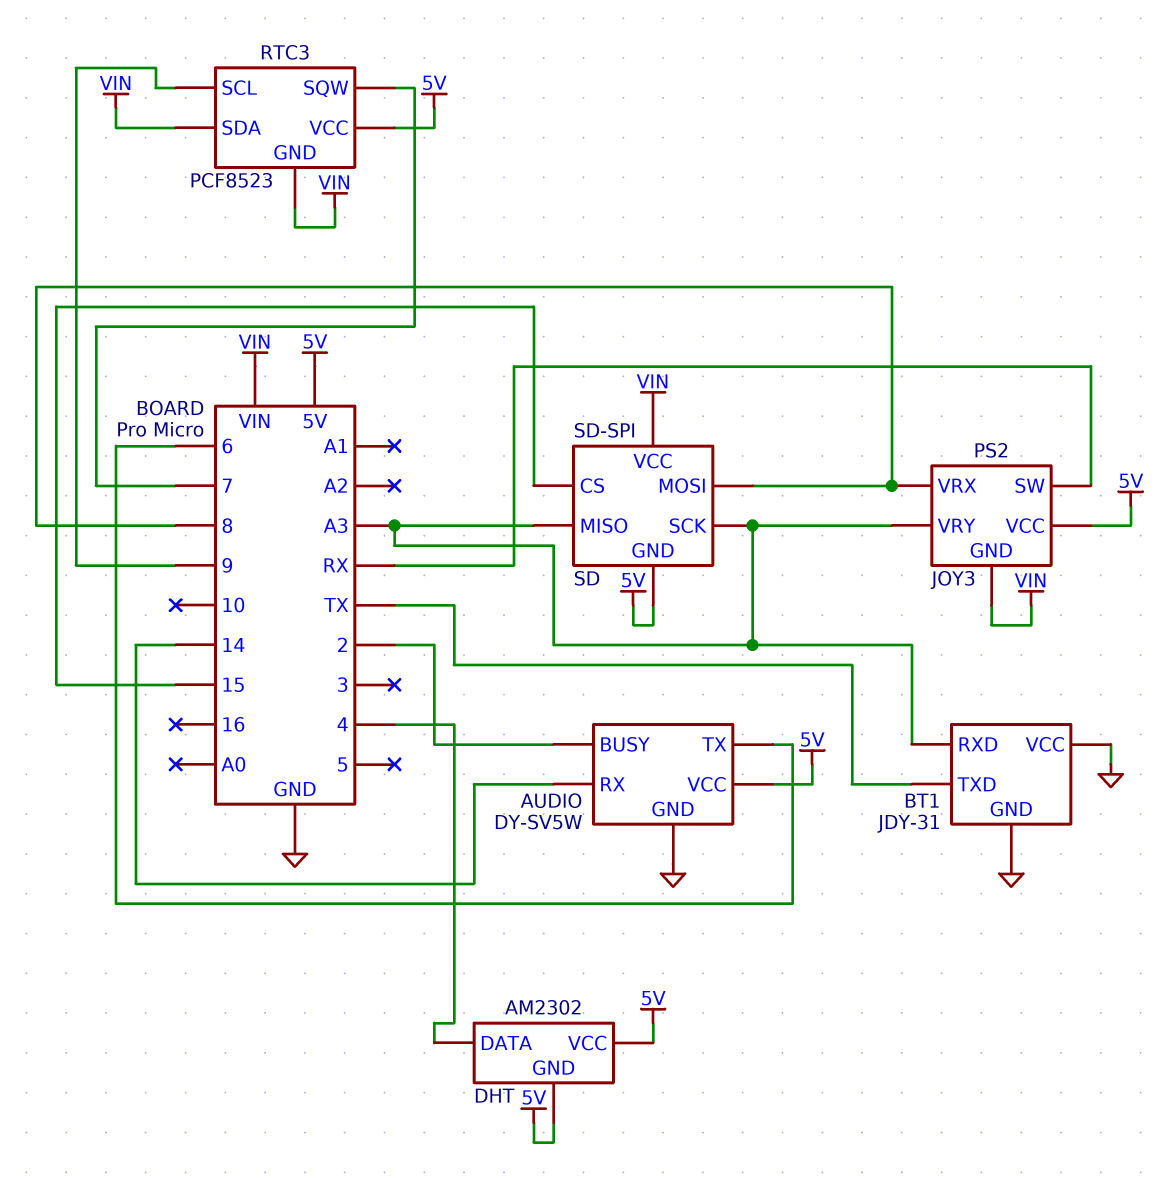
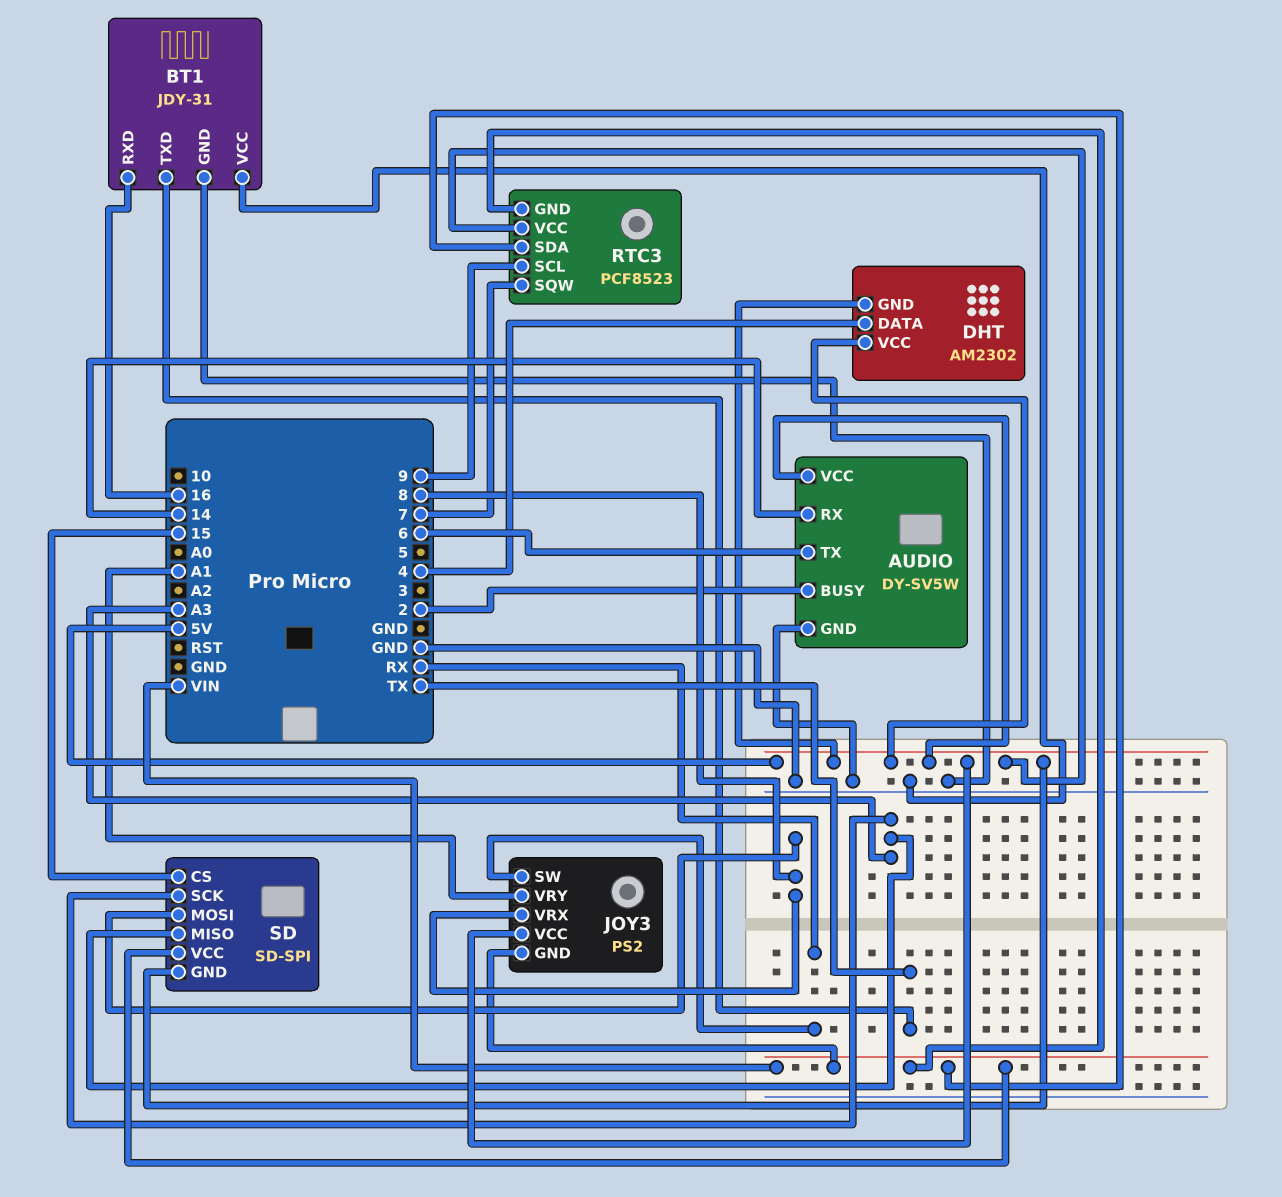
BT1 pin RXD: A3 -> 16
JOY3 pin VRY: A3 -> A1

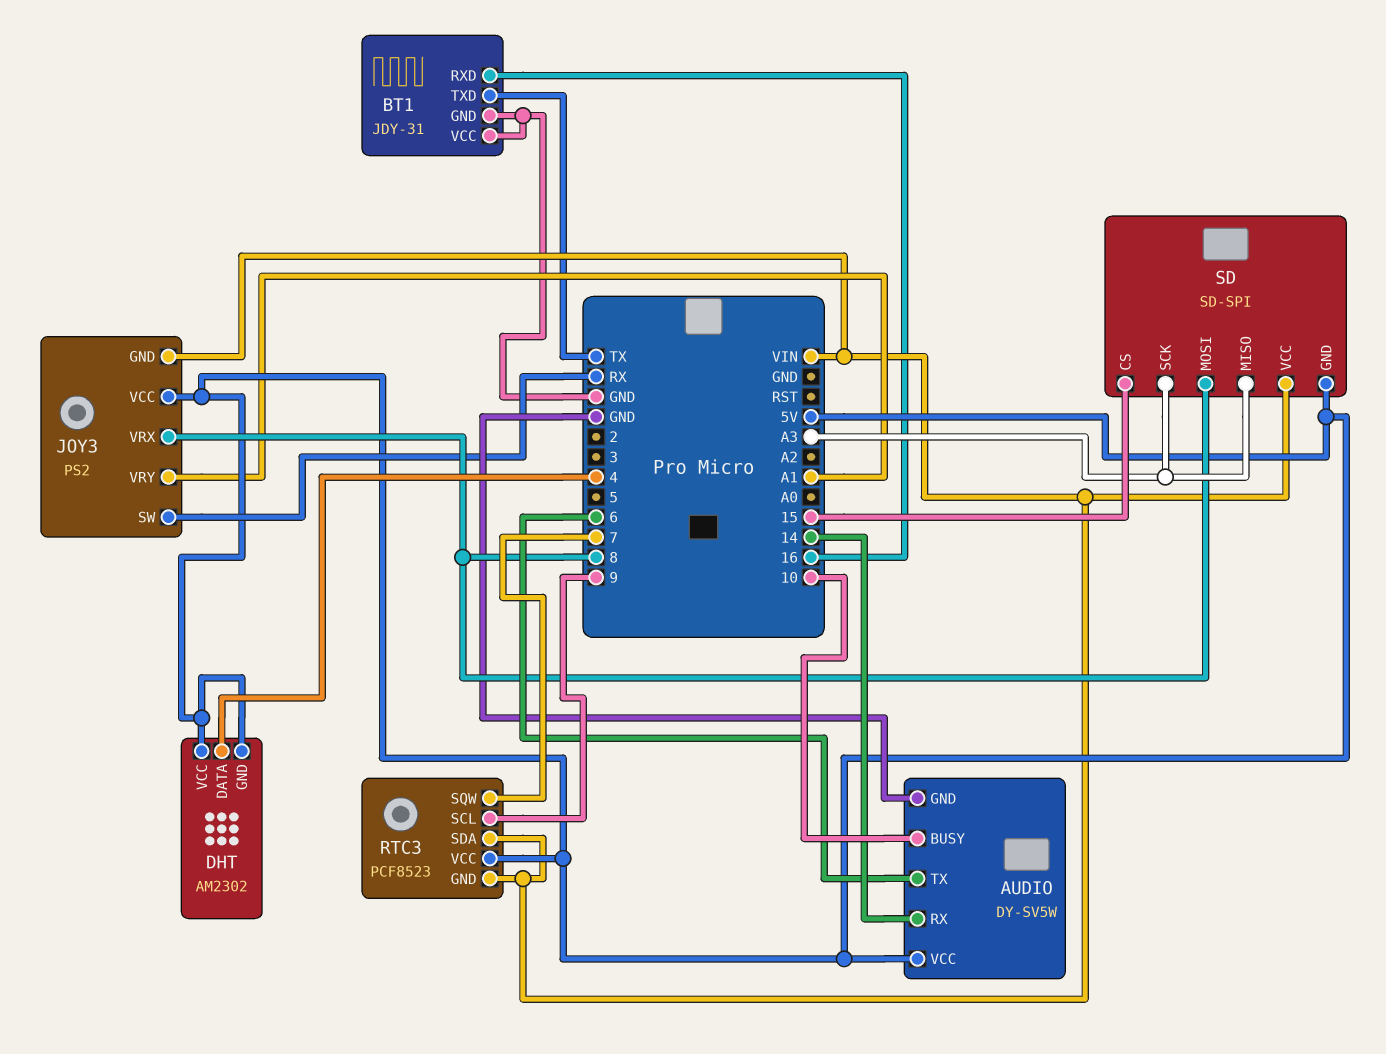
AUDIO pin BUSY: 2 -> 10

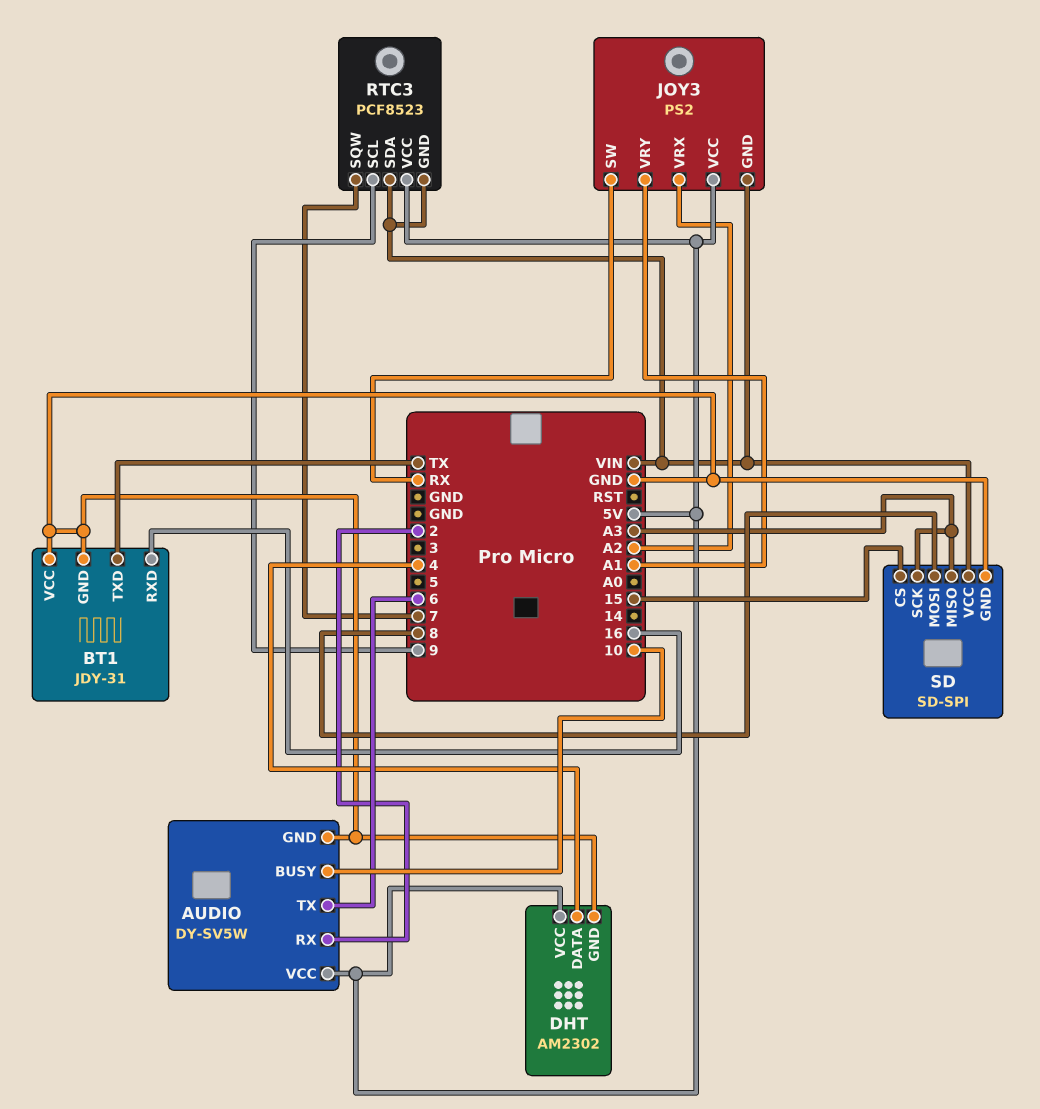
AUDIO pin RX: 14 -> 2
DHT pin GND: 5V -> GND
JOY3 pin VRX: 8 -> A2
SD pin GND: 5V -> GND

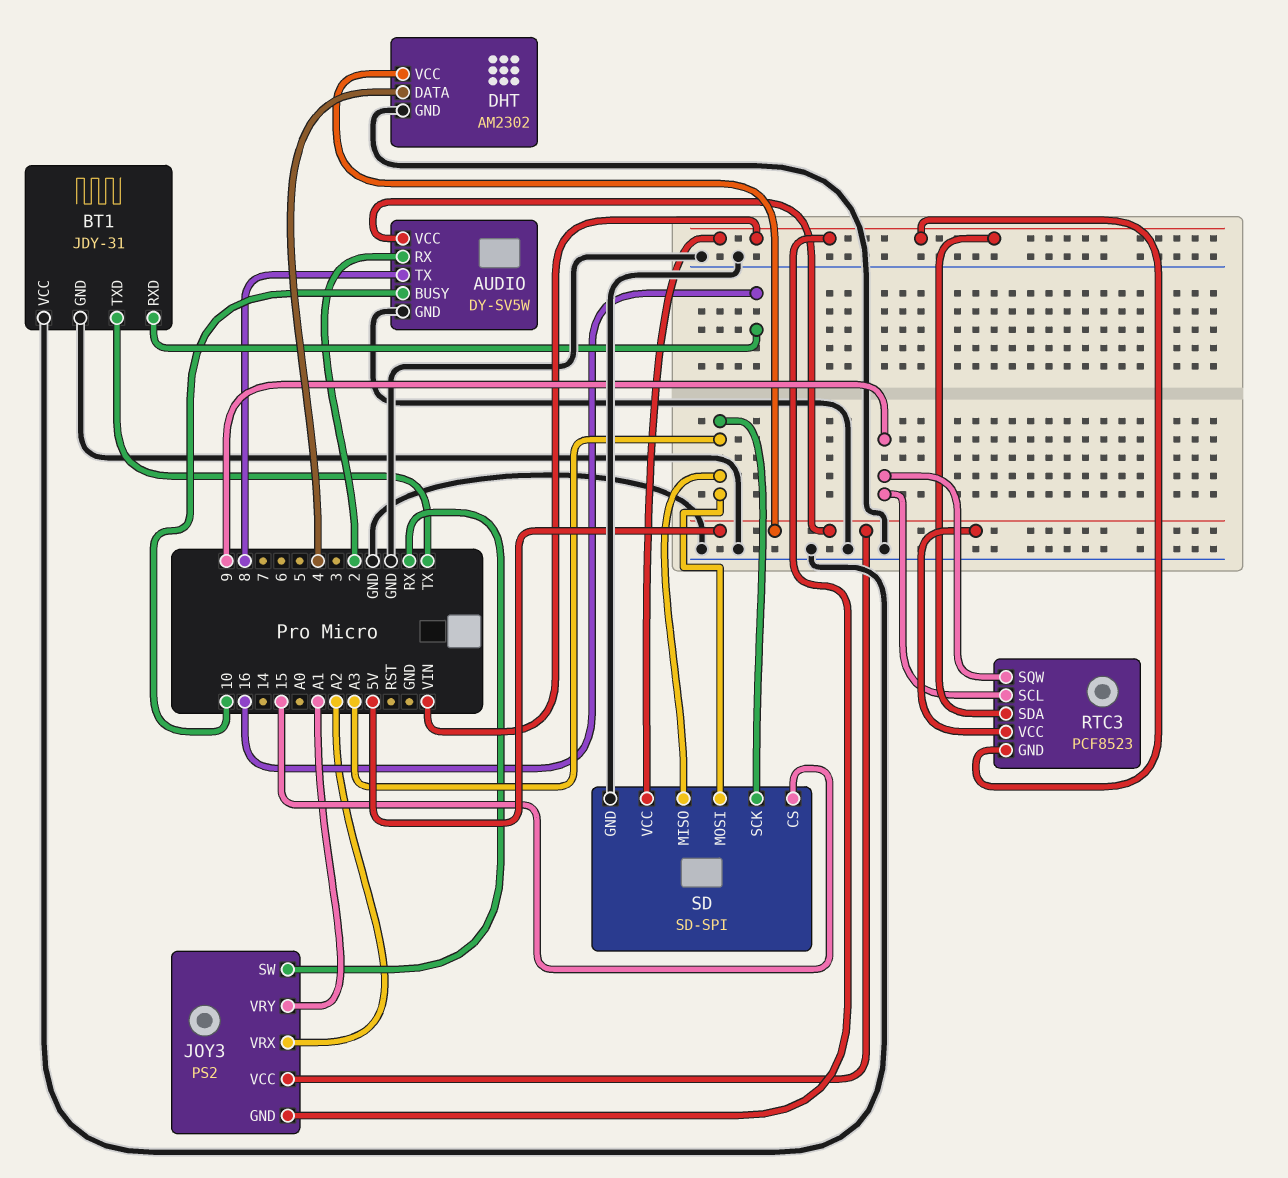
AUDIO pin TX: 6 -> 8
RTC3 pin SQW: 7 -> 9
SD pin MOSI: 8 -> A3

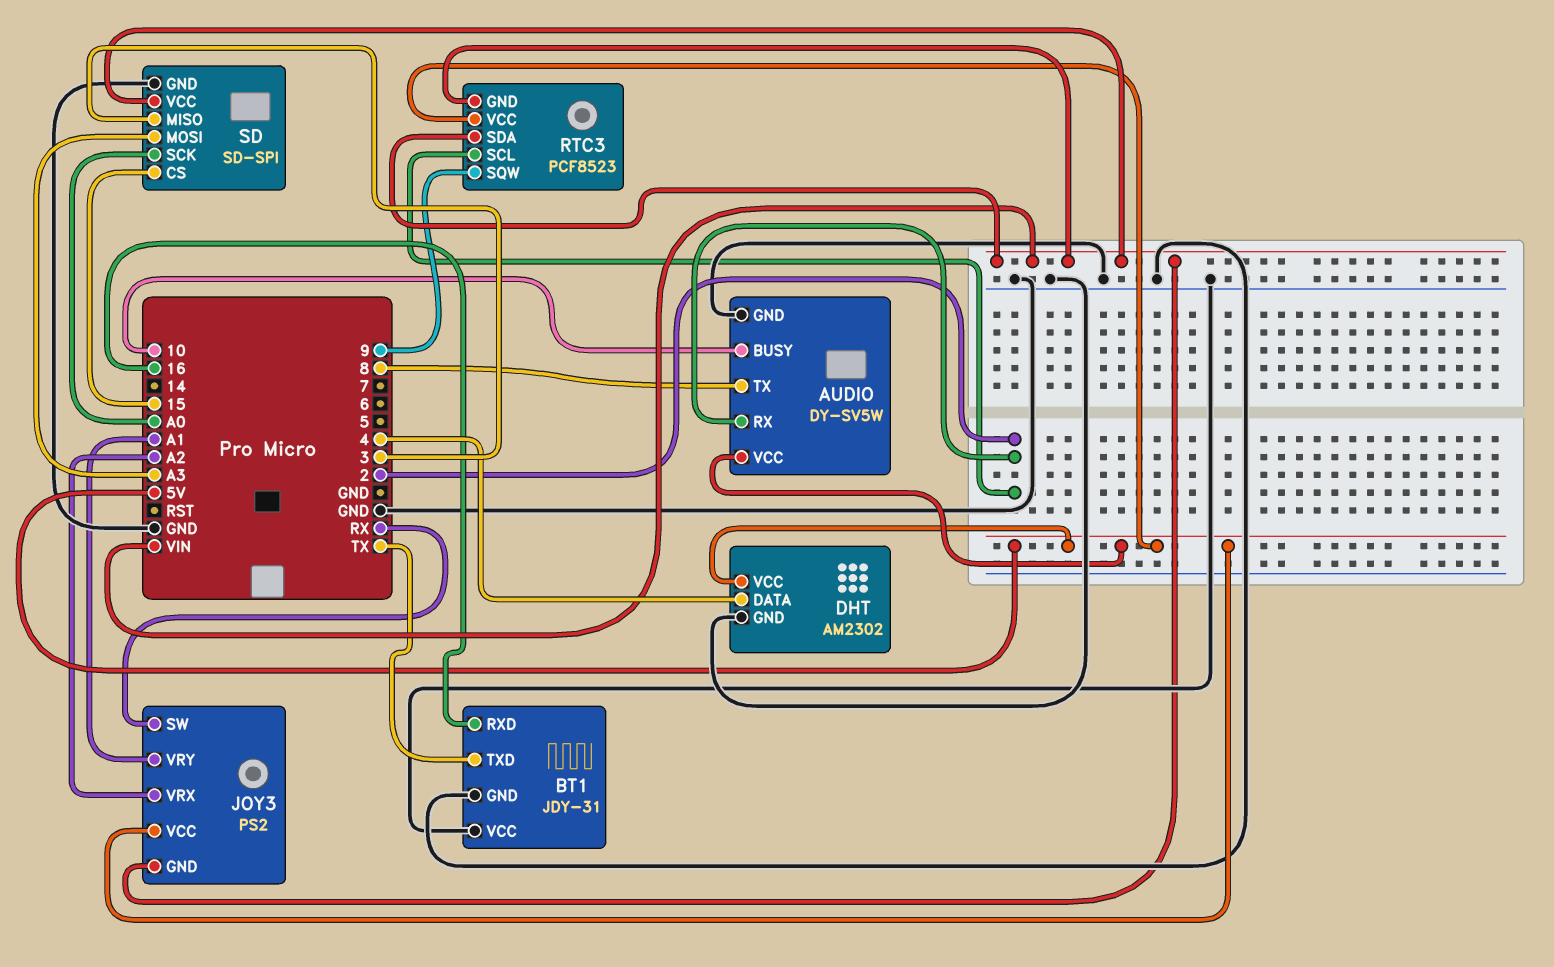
RTC3 pin SCL: 9 -> 2
SD pin MISO: A3 -> 3
SD pin SCK: A3 -> A0

